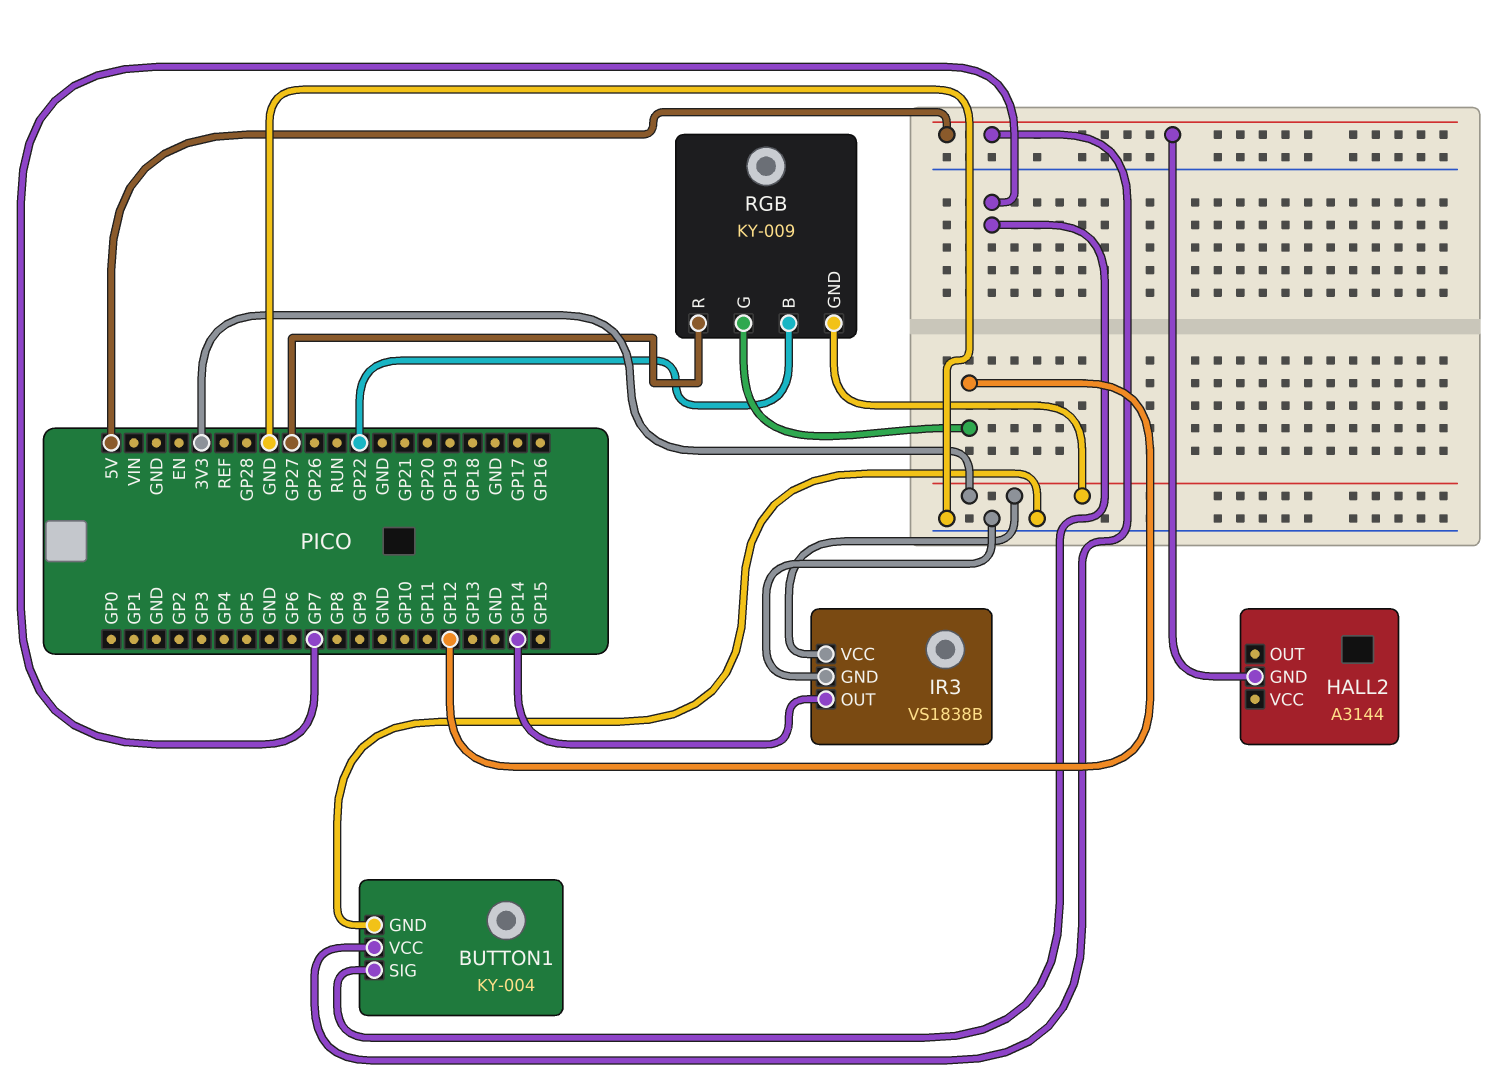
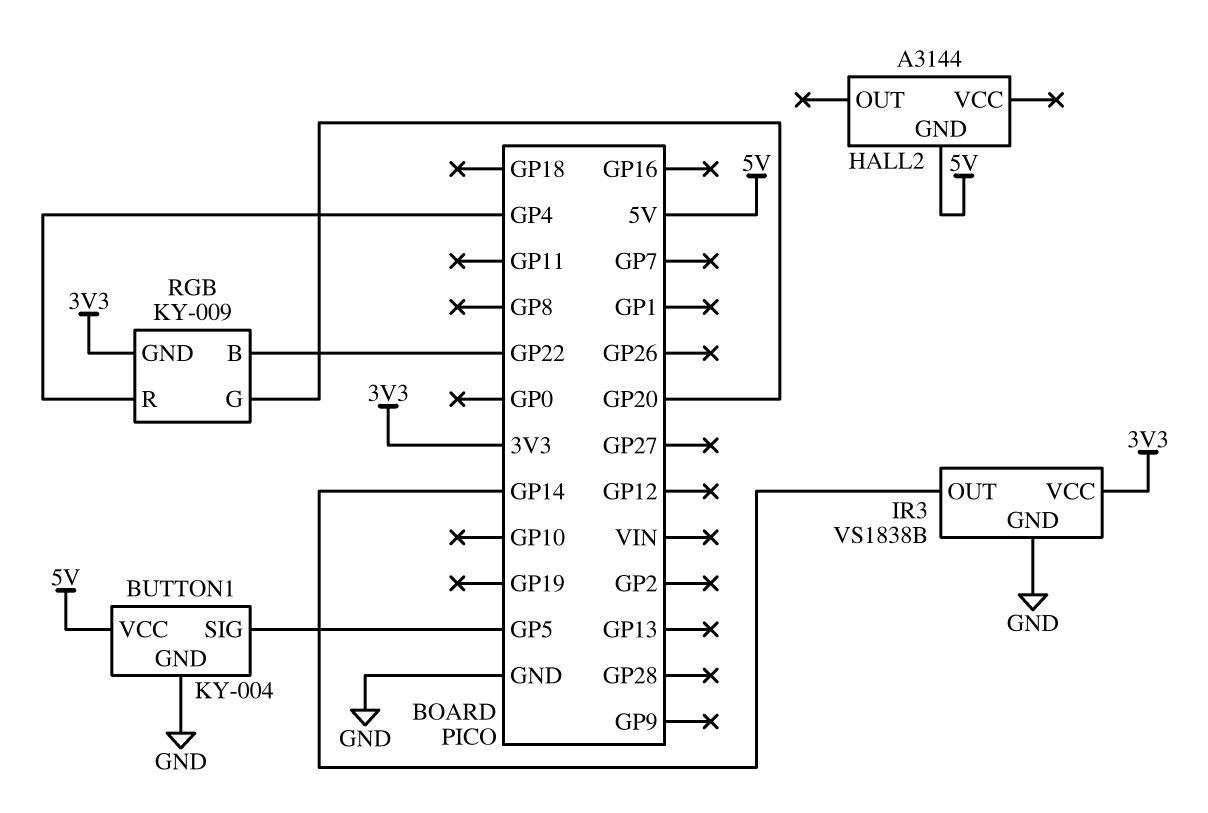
BUTTON1 pin SIG: GP7 -> GP5
RGB pin G: GP12 -> GP20
RGB pin R: GP27 -> GP4

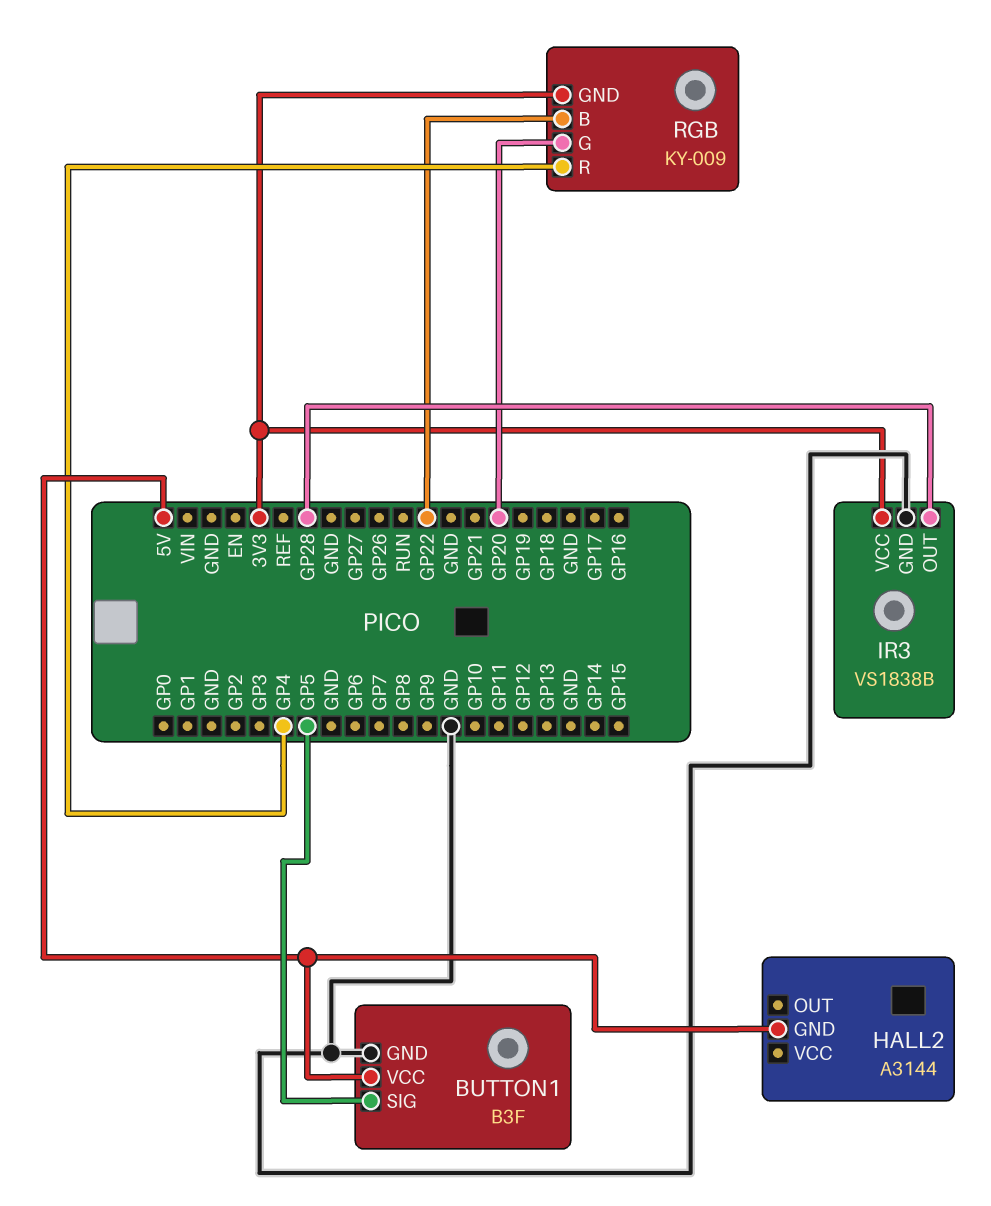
BUTTON1: KY-004 -> B3F
IR3 pin OUT: GP14 -> GP28

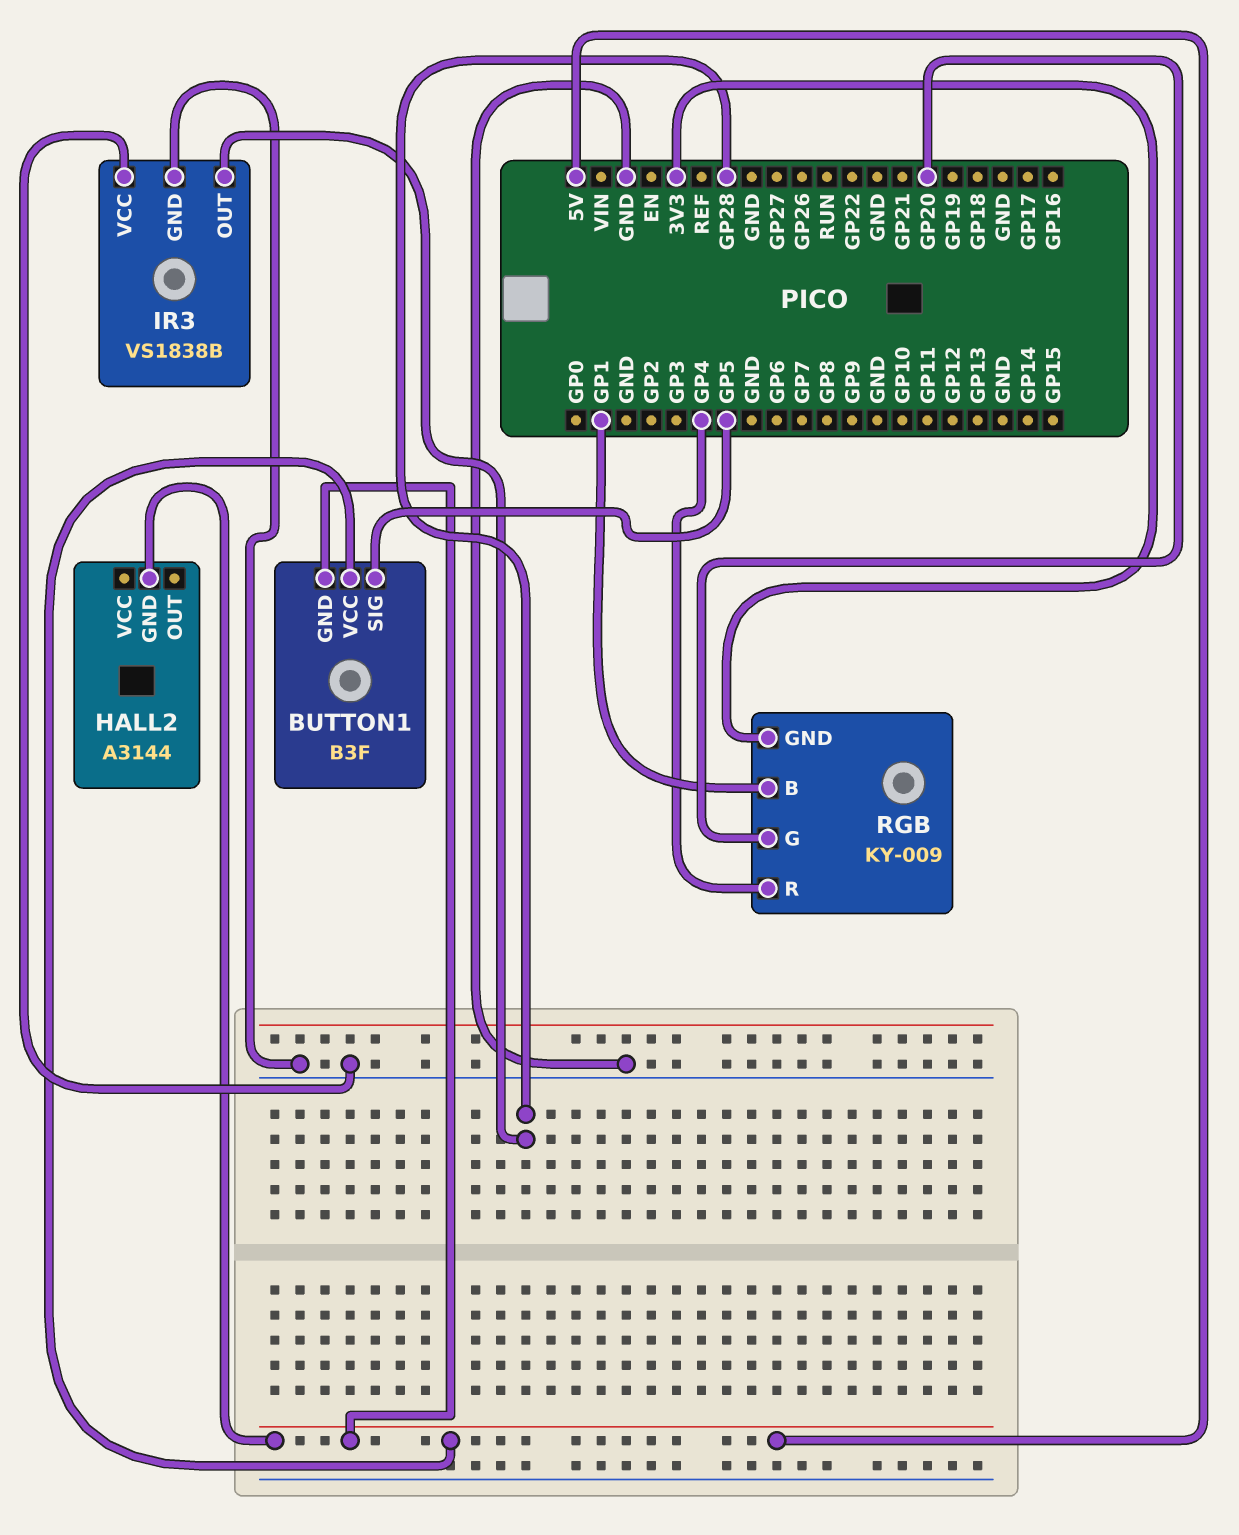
BUTTON1 pin GND: GND -> 5V
IR3 pin VCC: 3V3 -> GND
RGB pin B: GP22 -> GP1

